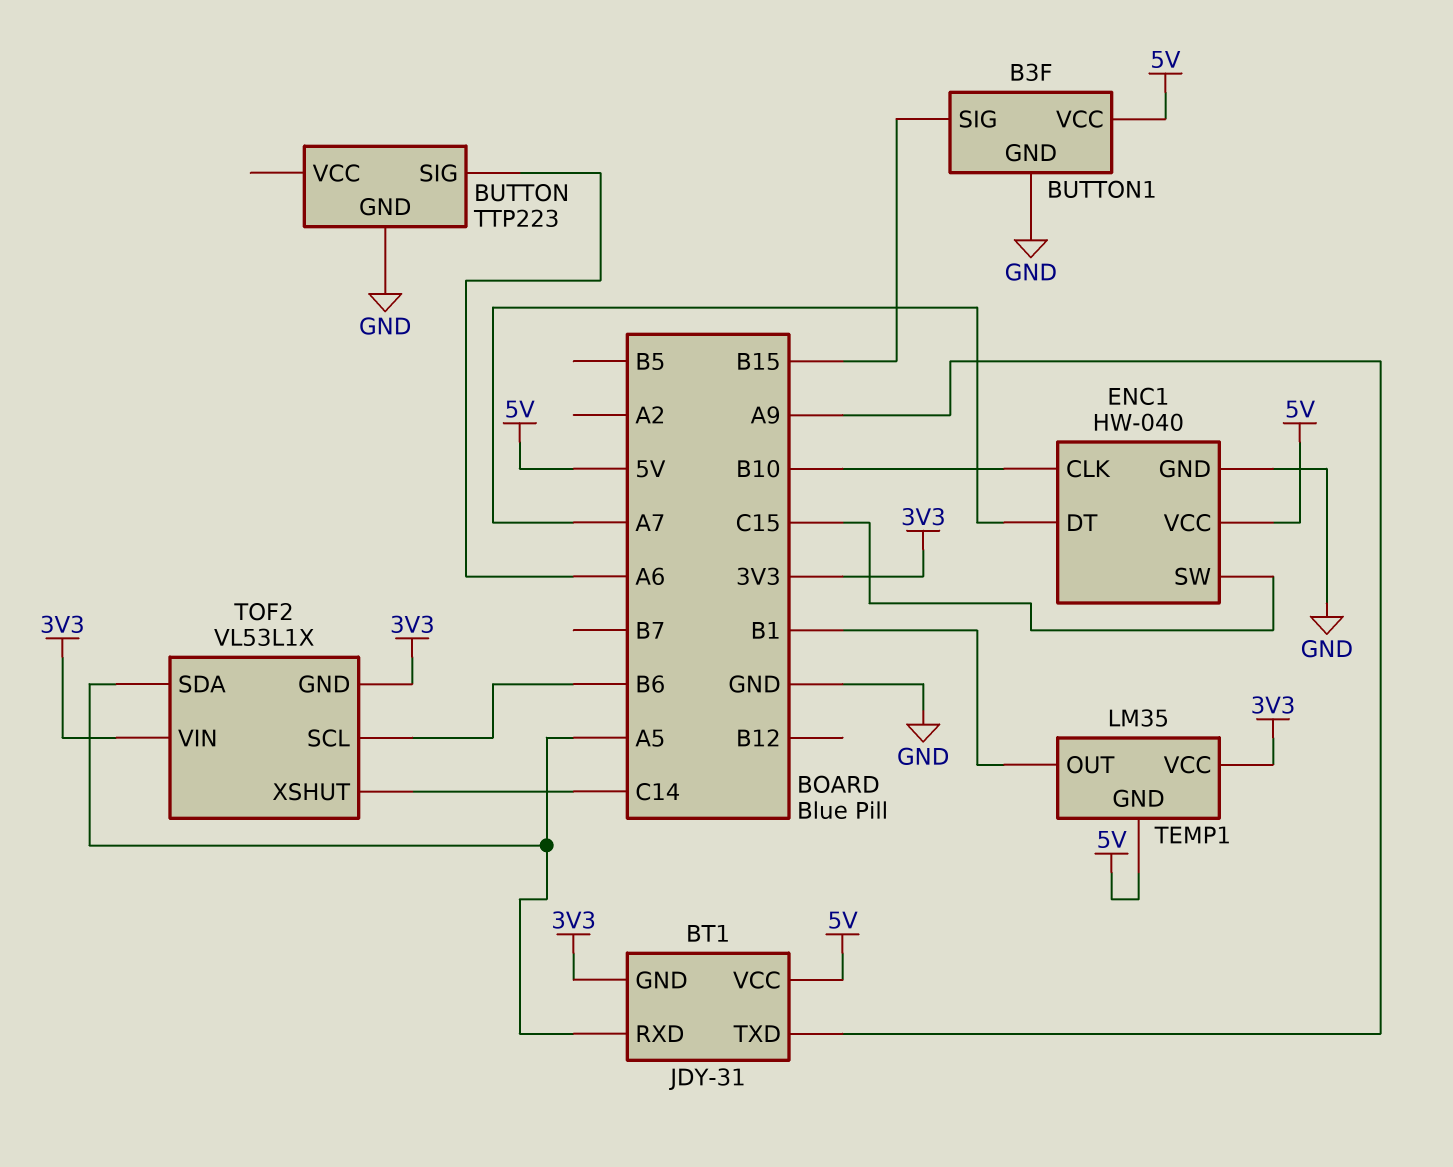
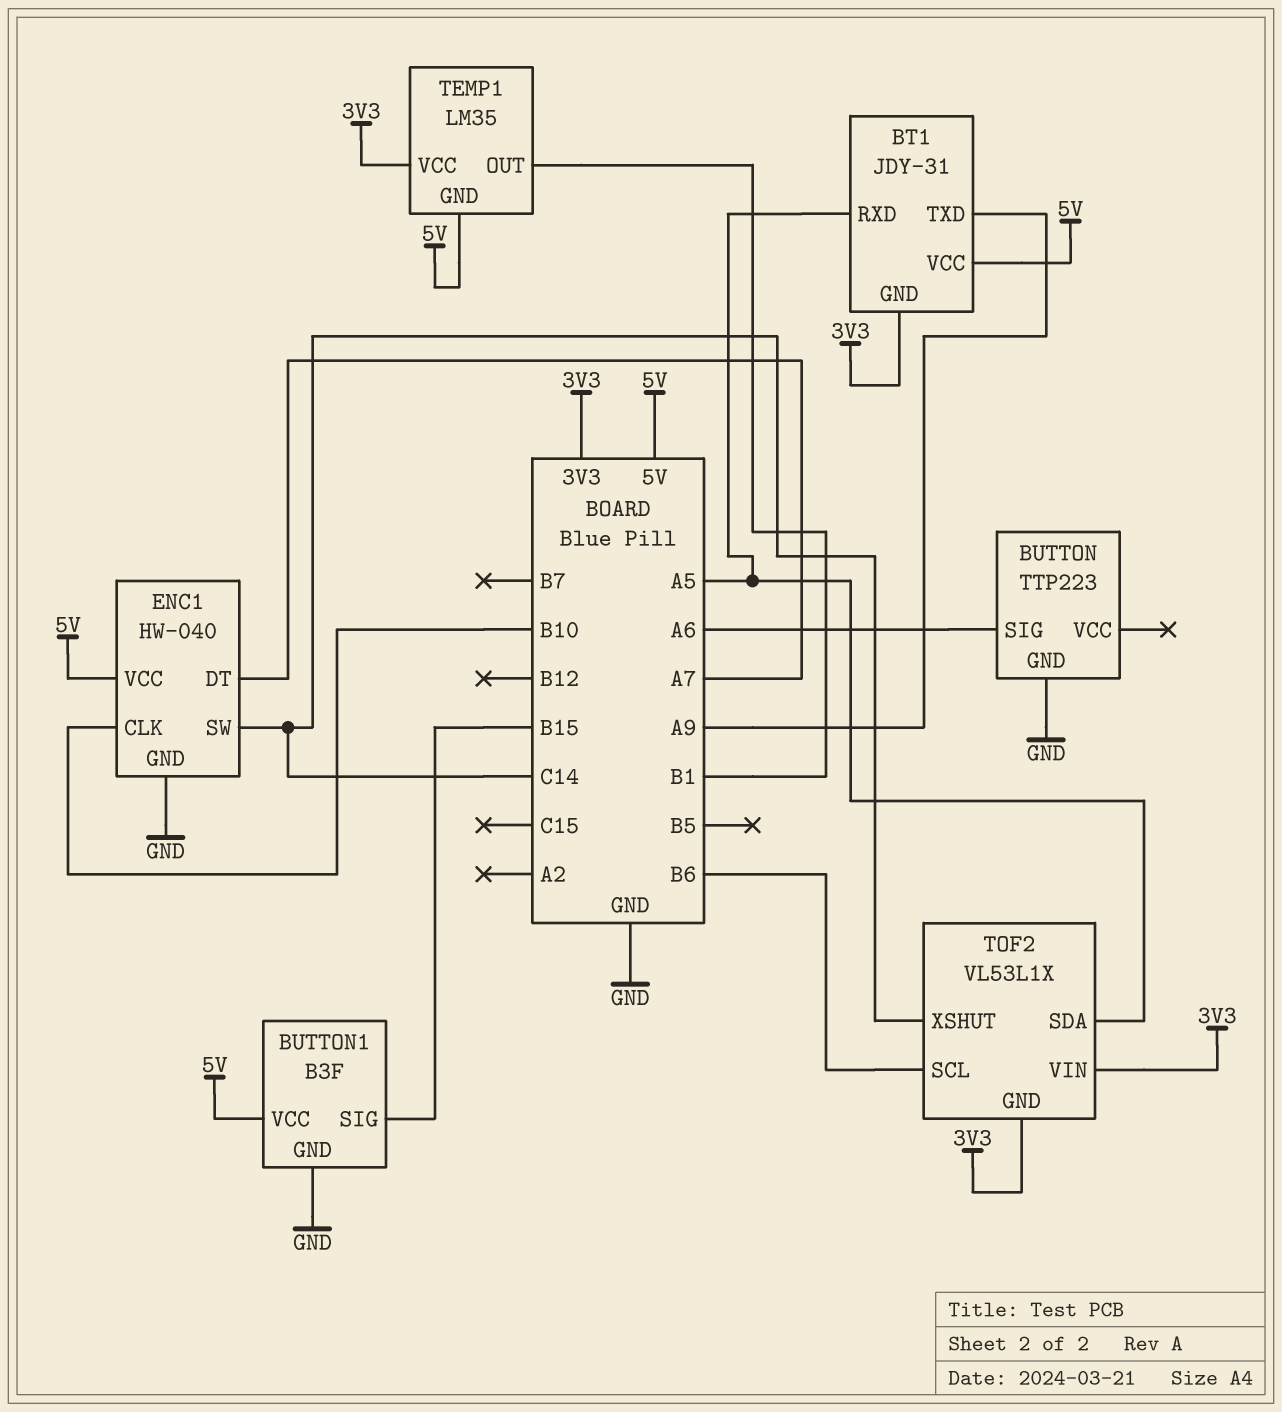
ENC1 pin SW: C15 -> C14

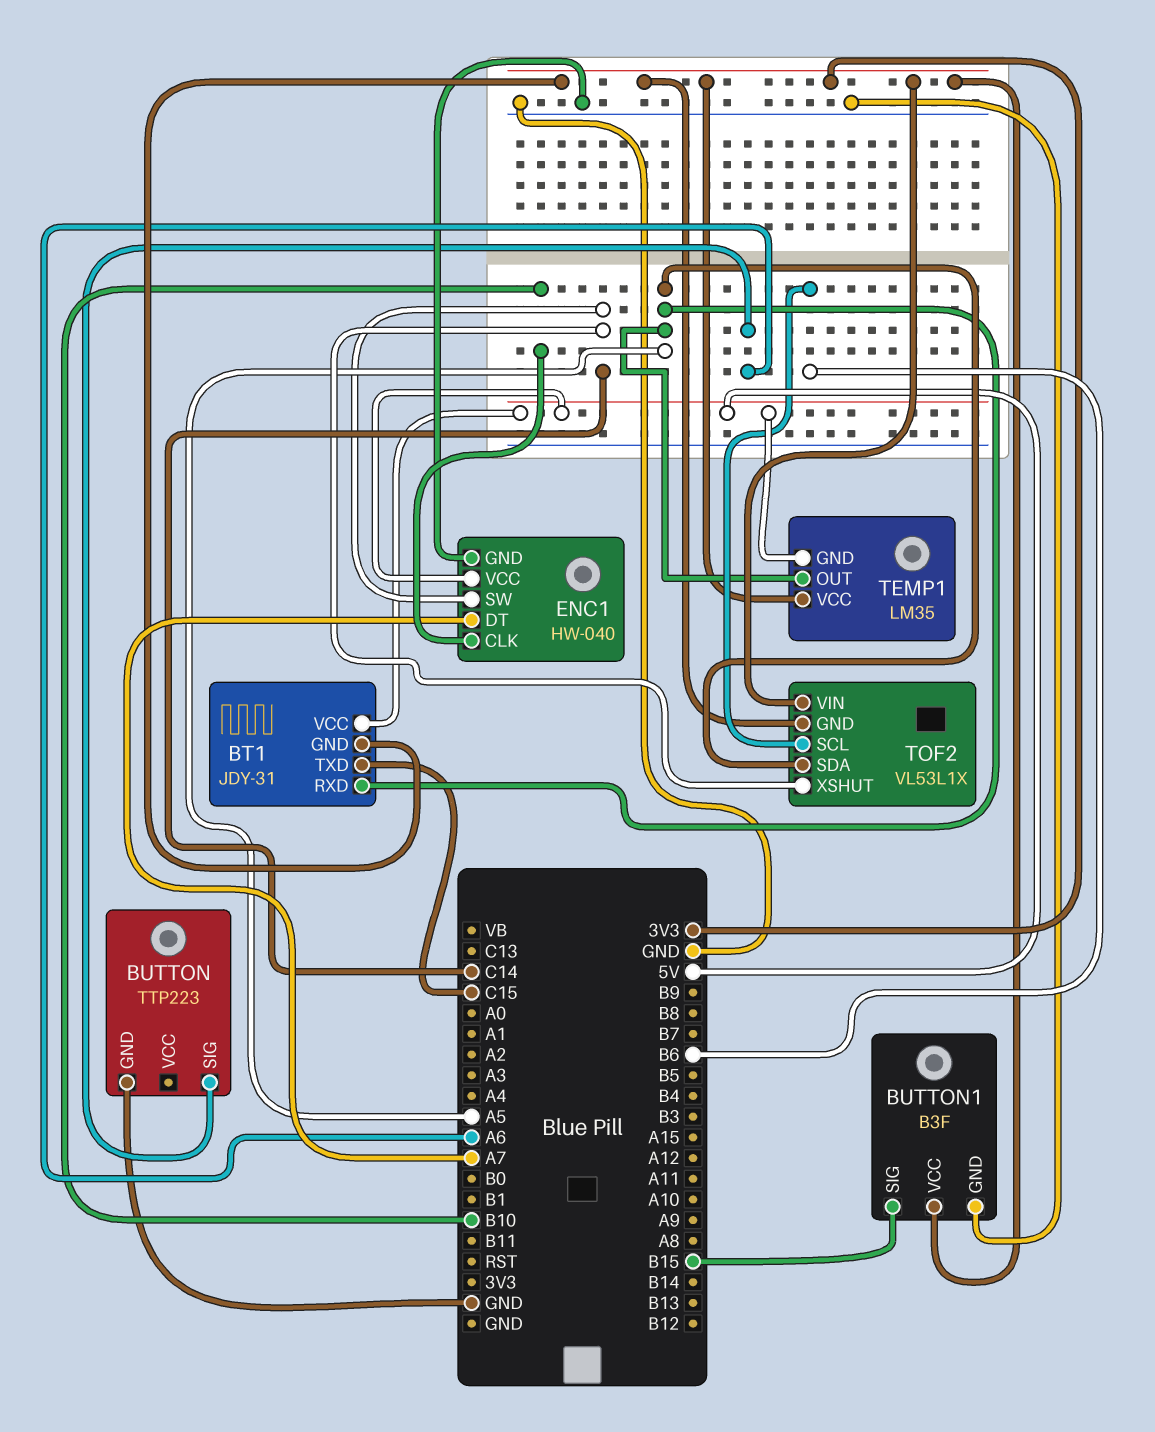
BT1 pin TXD: A9 -> C15
BUTTON1 pin VCC: 5V -> 3V3
TEMP1 pin OUT: B1 -> A5

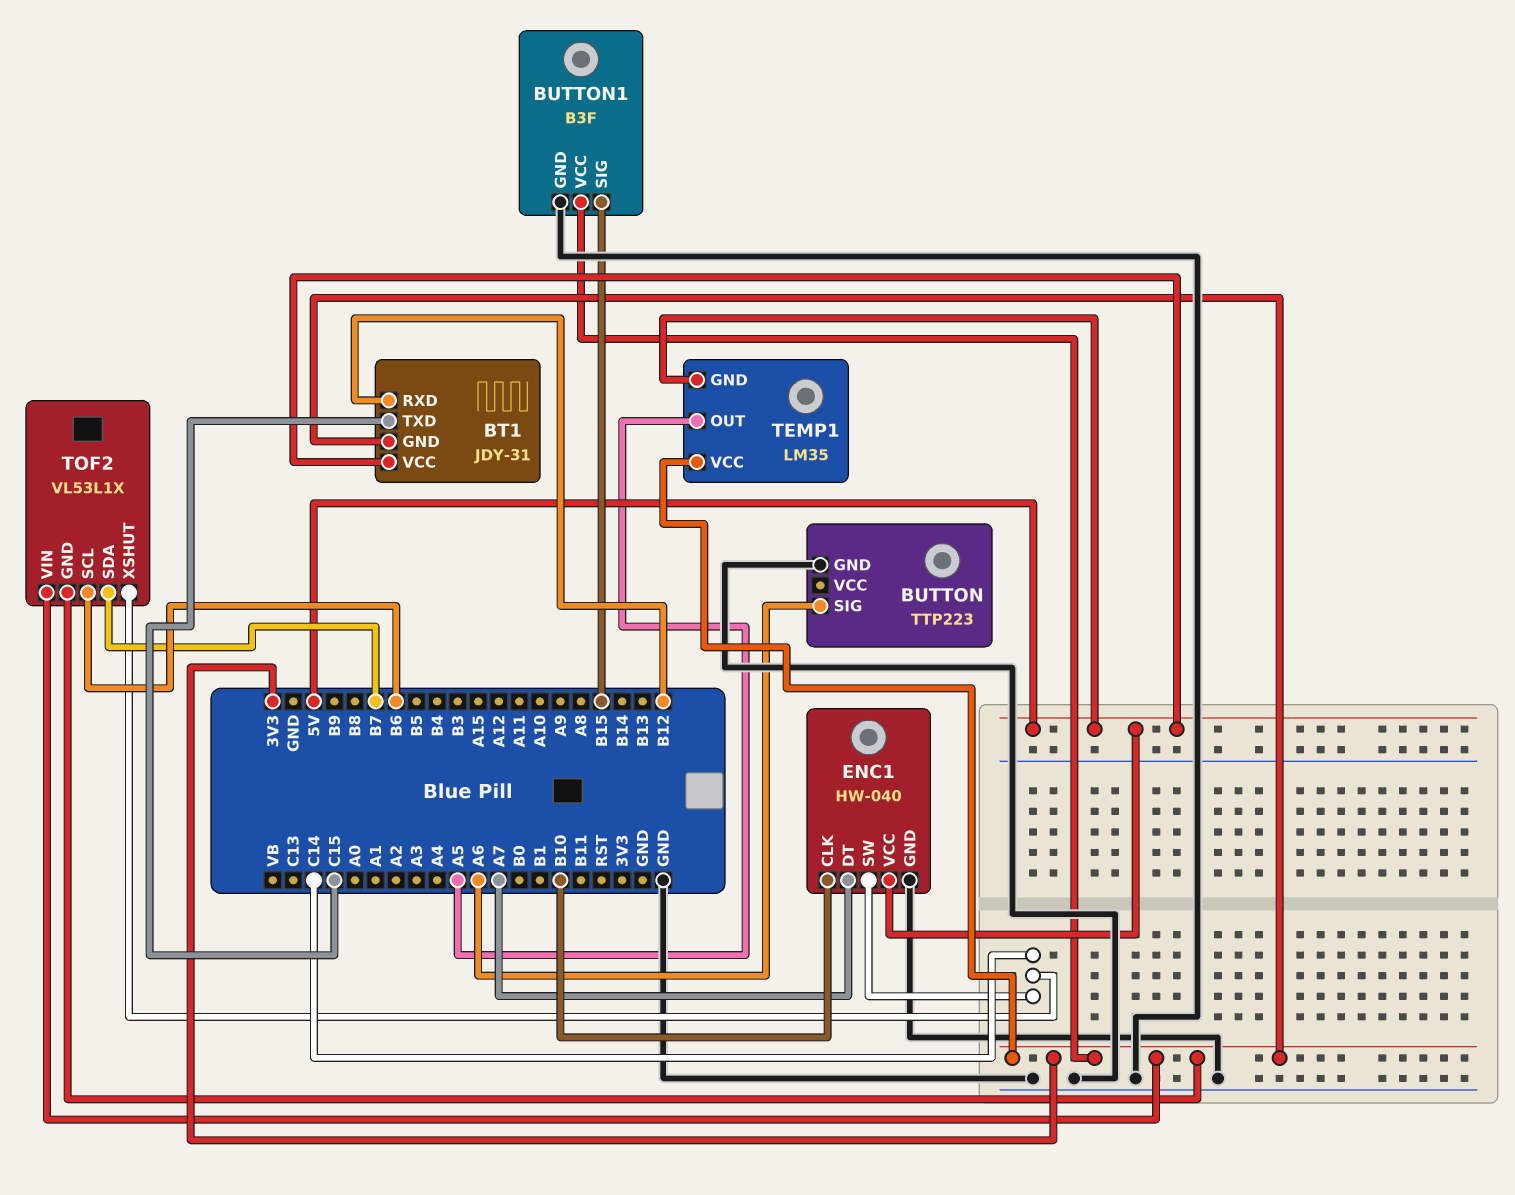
BT1 pin RXD: A5 -> B12
TOF2 pin SDA: A5 -> B7

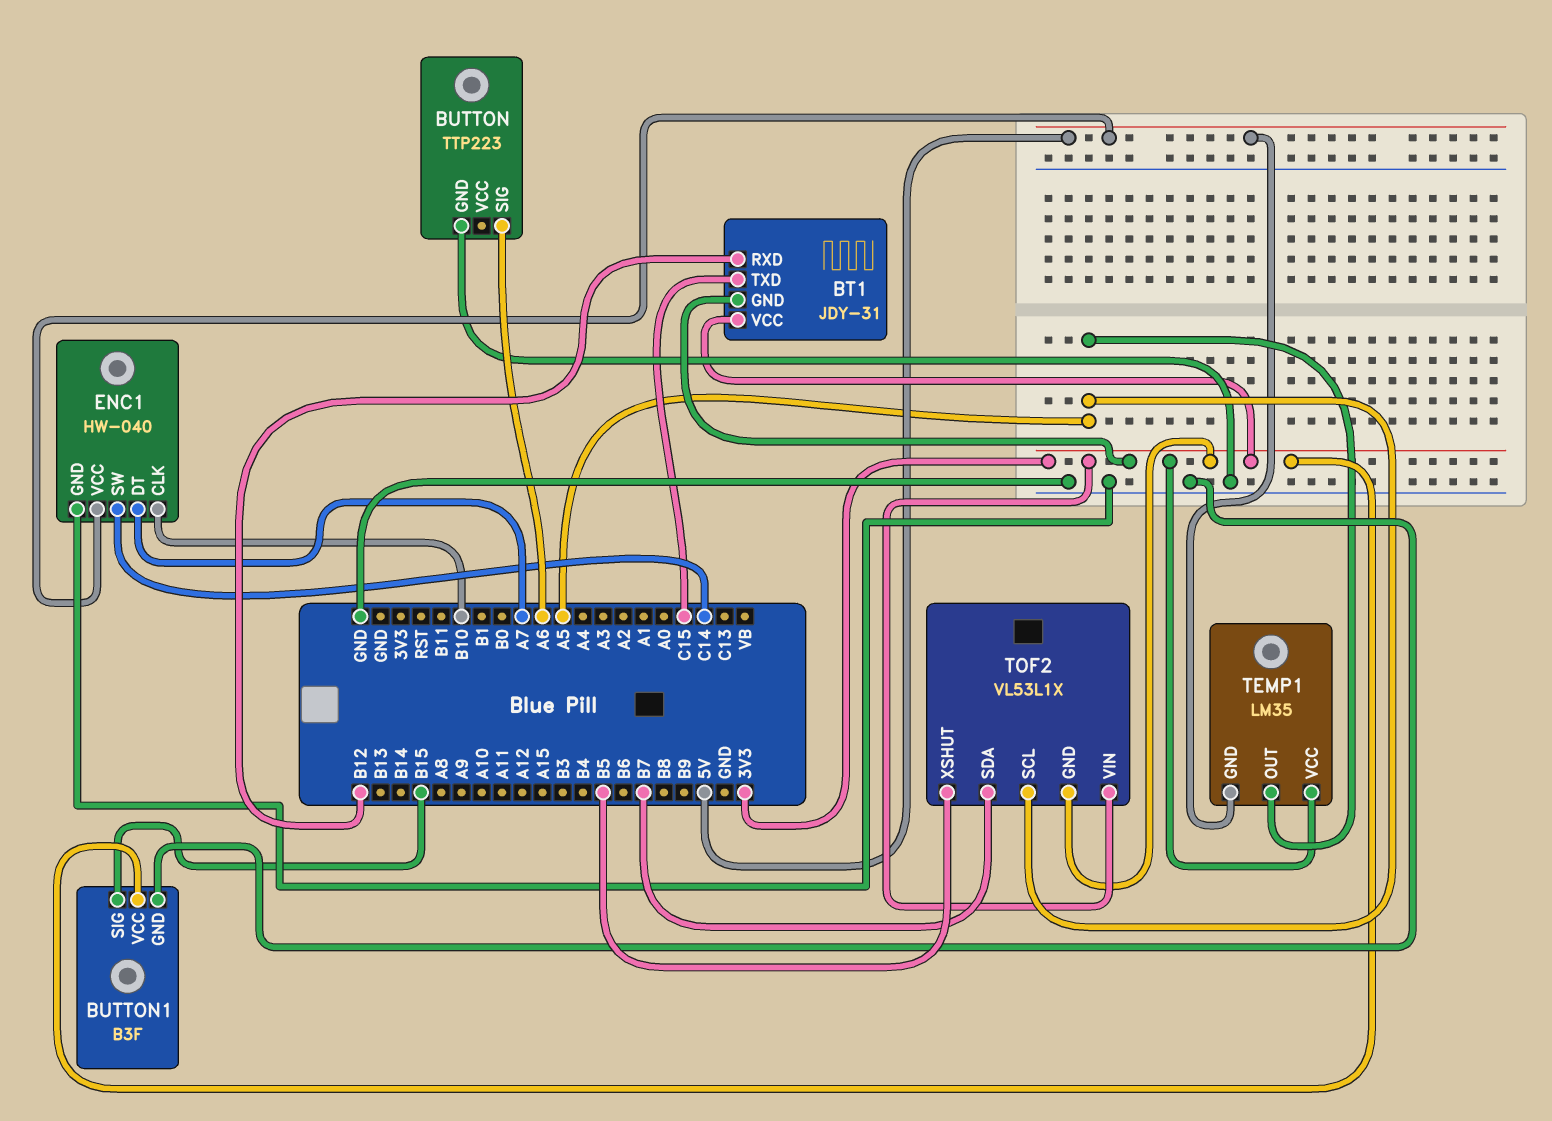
BT1 pin VCC: 5V -> 3V3
TOF2 pin SCL: B6 -> A5
TOF2 pin XSHUT: C14 -> B5

